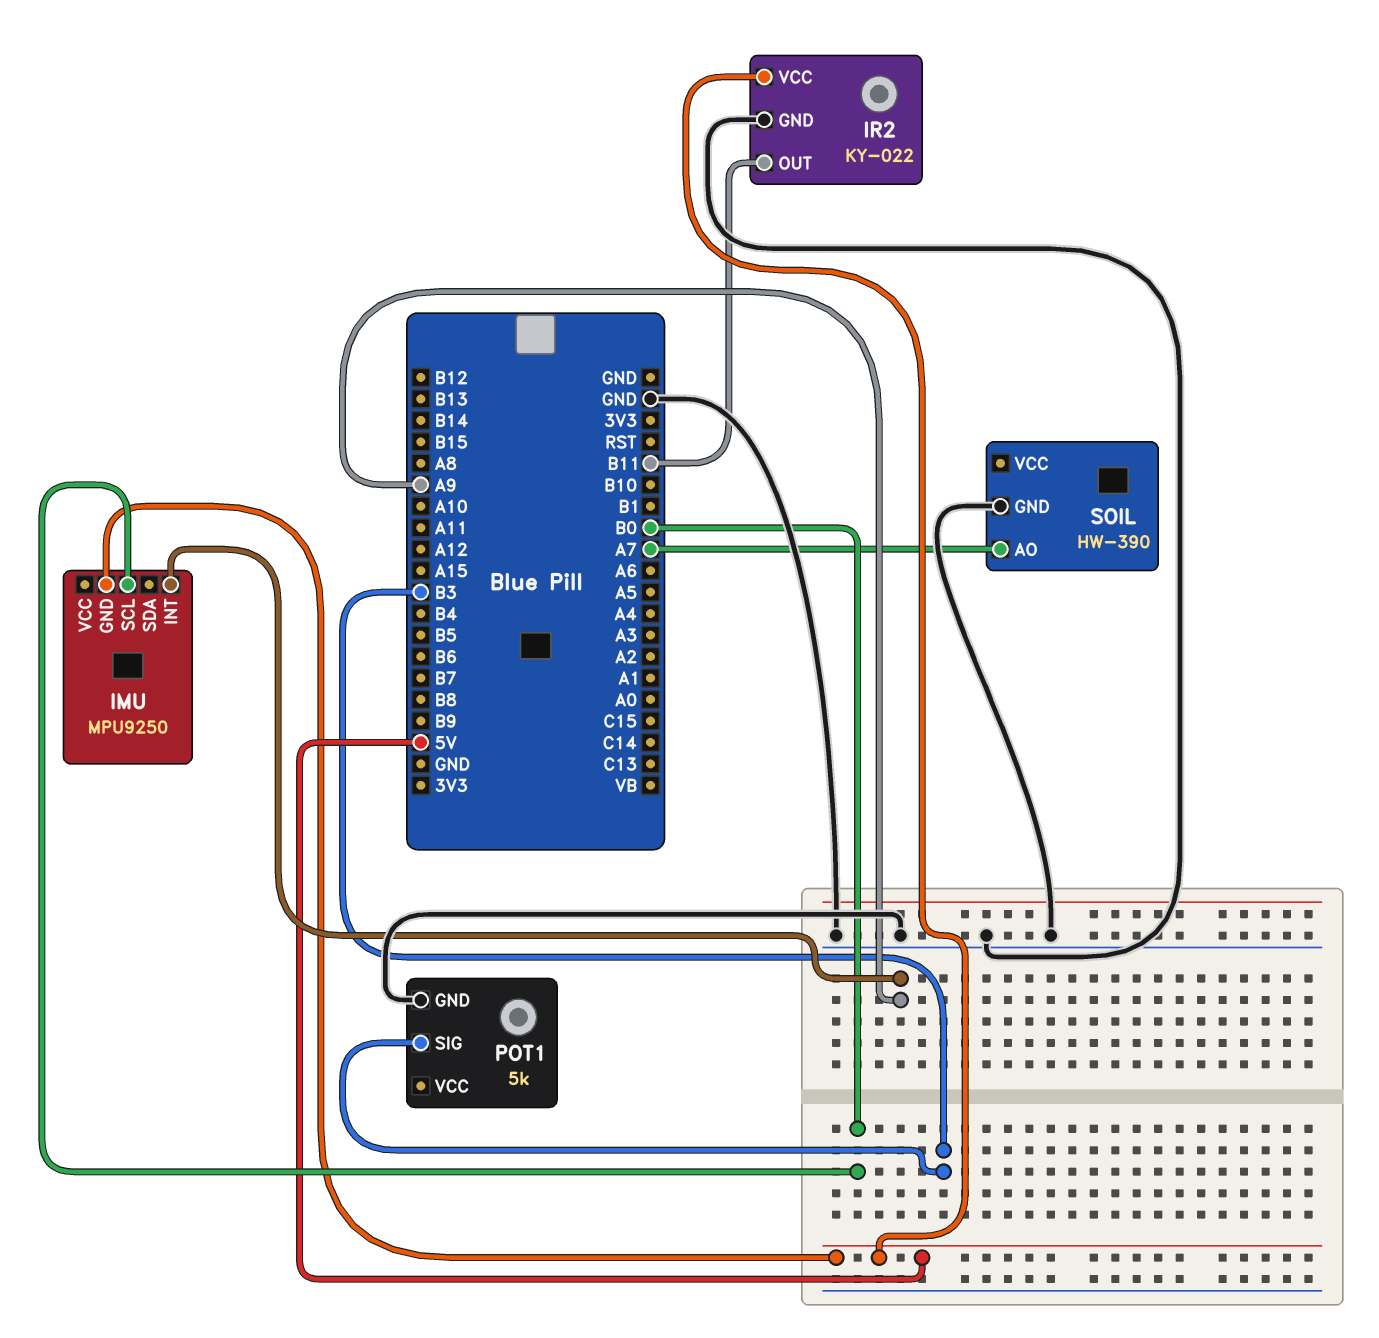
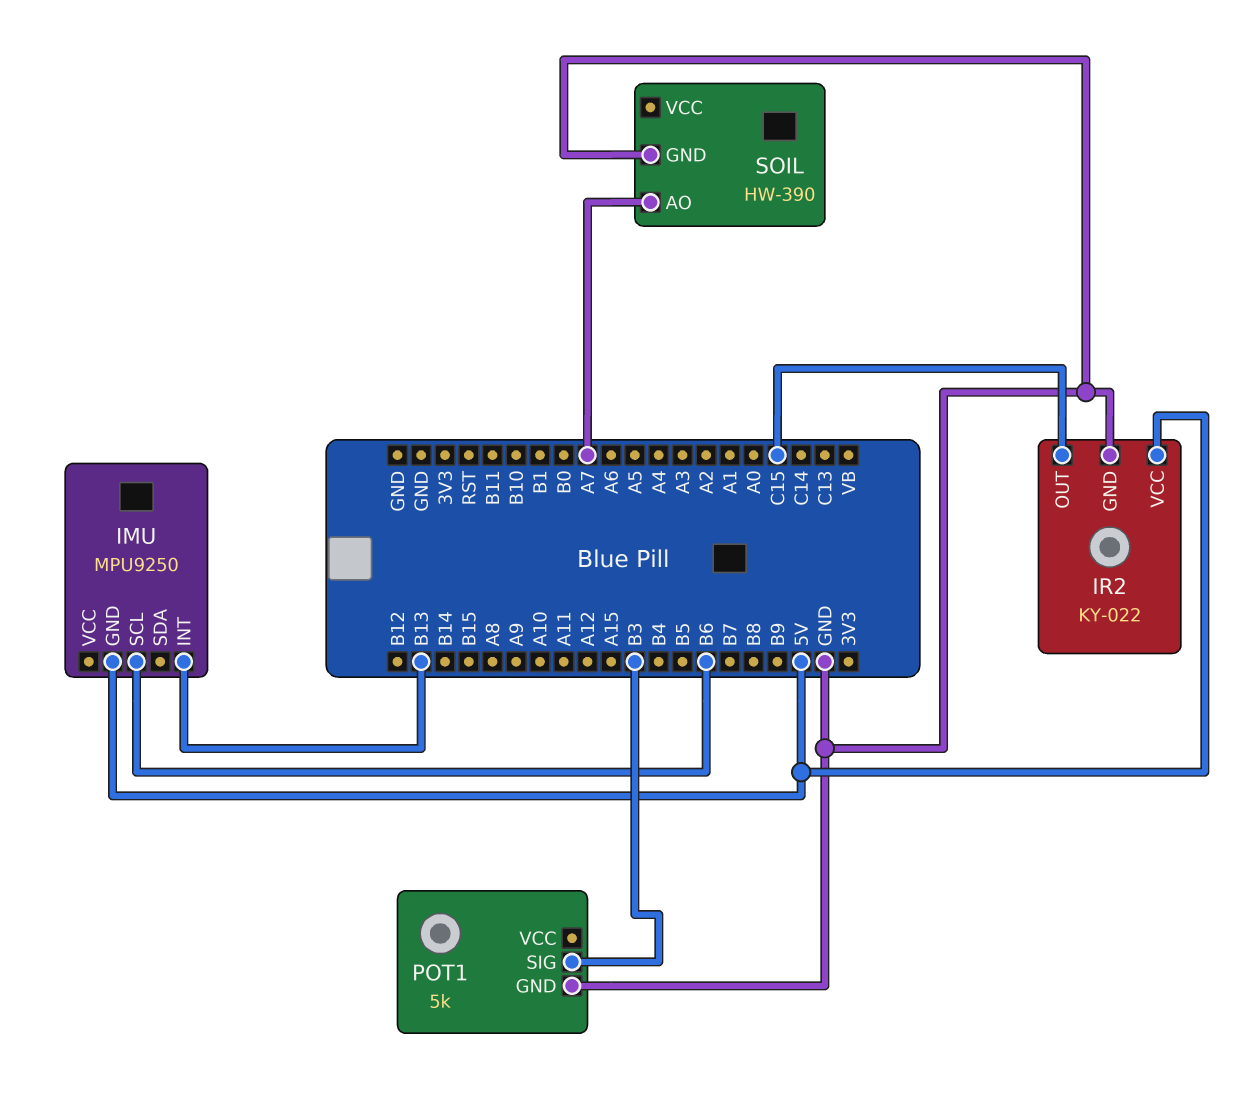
IMU pin INT: A9 -> B13
IMU pin SCL: B0 -> B6
IR2 pin OUT: B11 -> C15

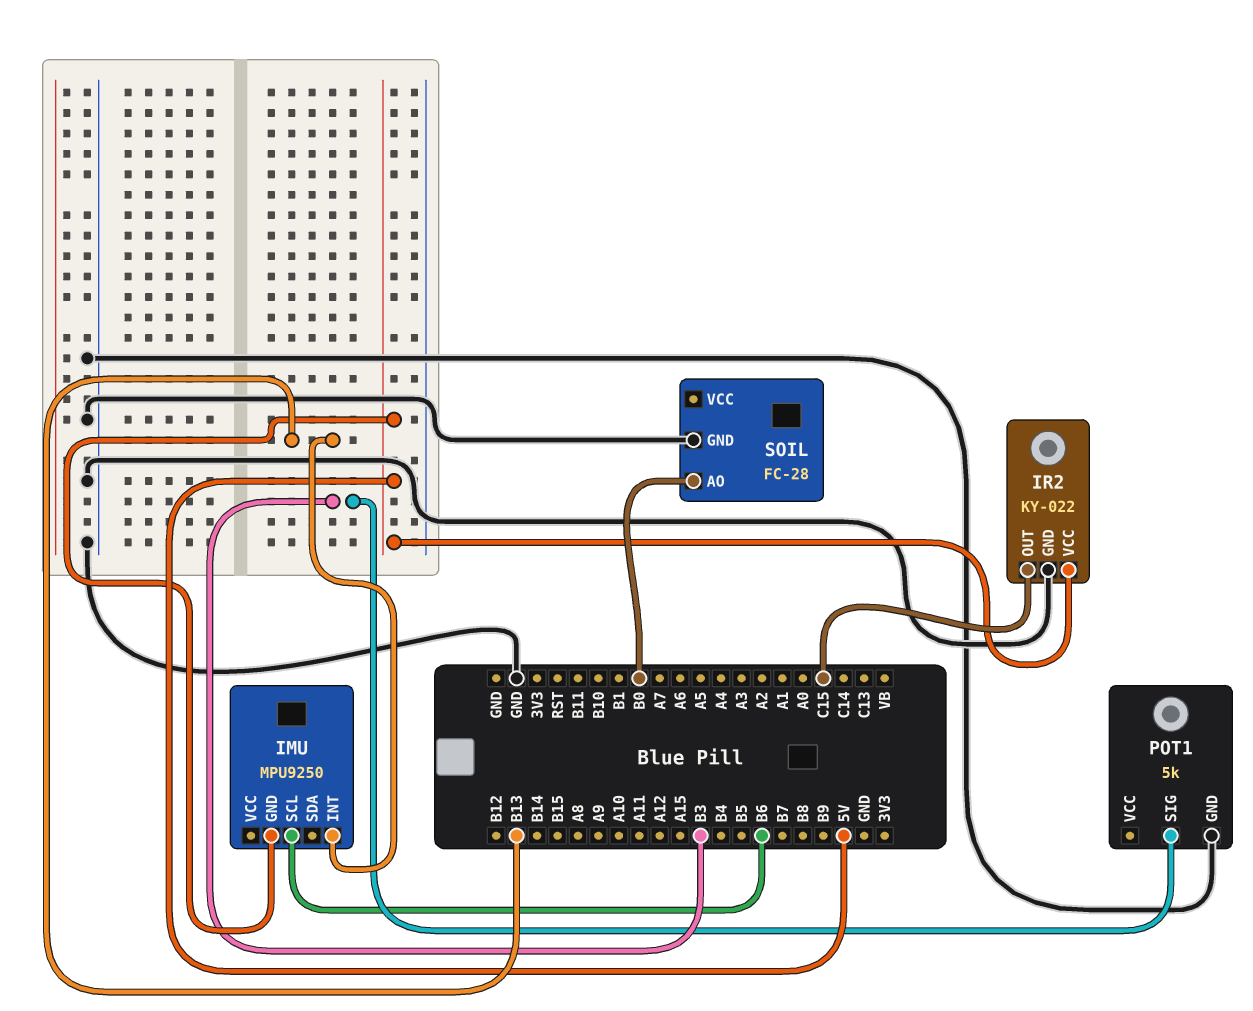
SOIL: HW-390 -> FC-28
SOIL pin AO: A7 -> B0

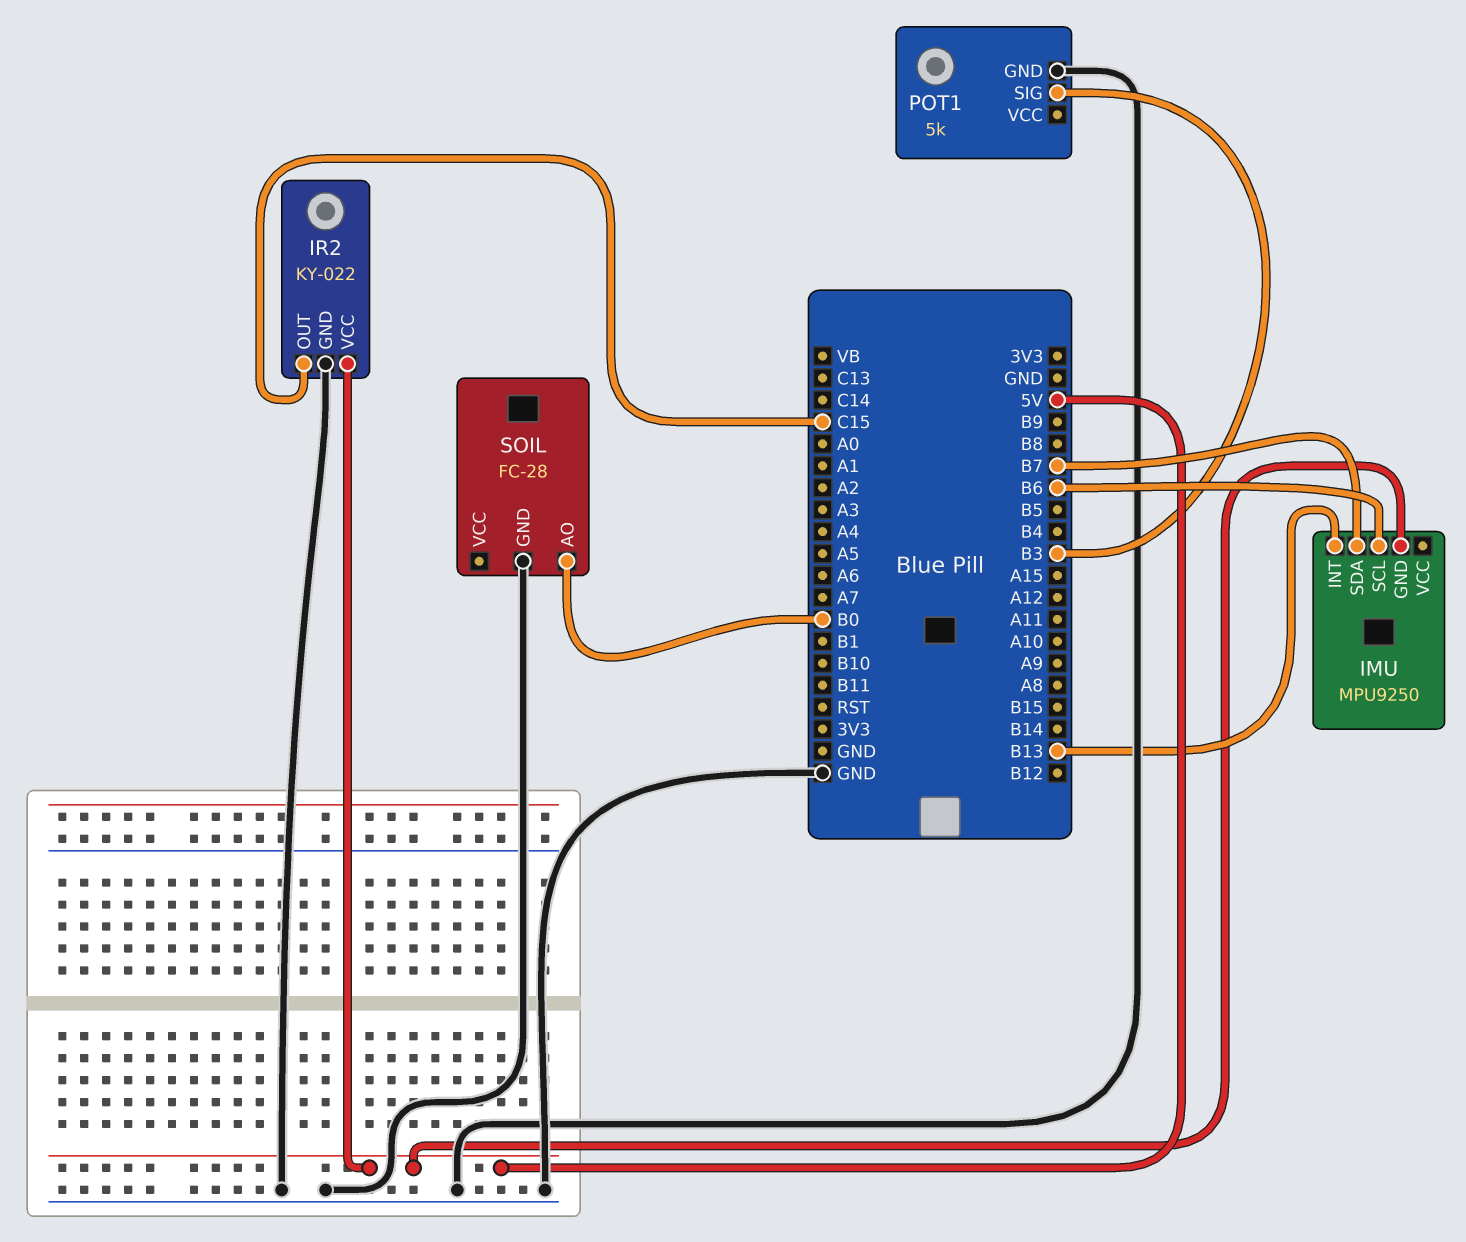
IMU pin SDA: none -> B7

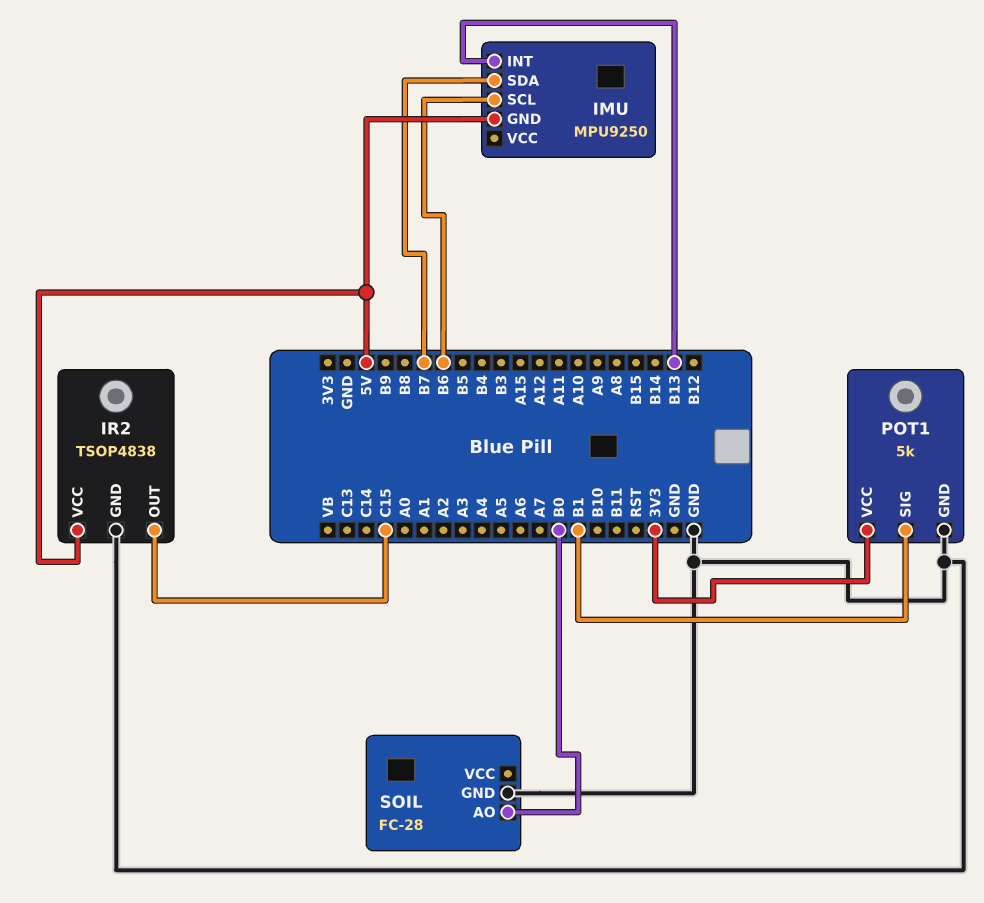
IR2: KY-022 -> TSOP4838
POT1 pin SIG: B3 -> B1
POT1 pin VCC: none -> 3V3

